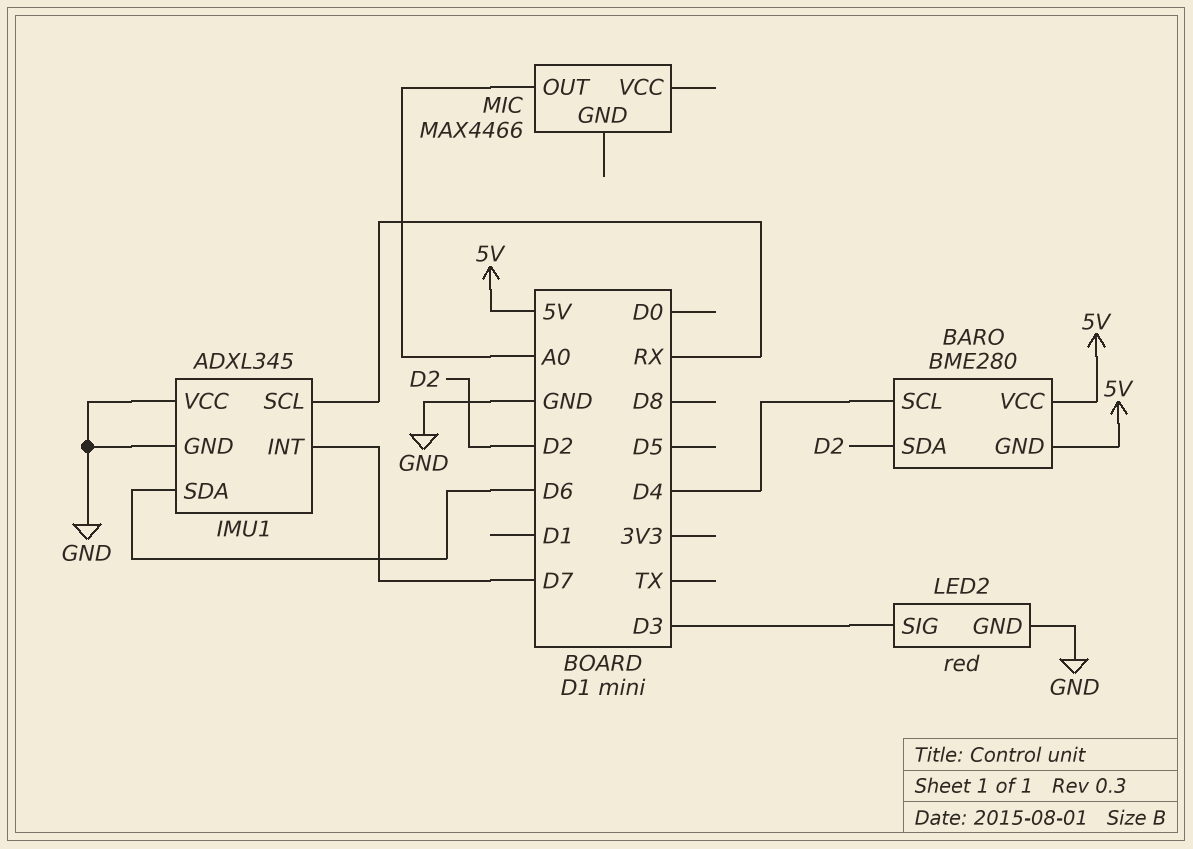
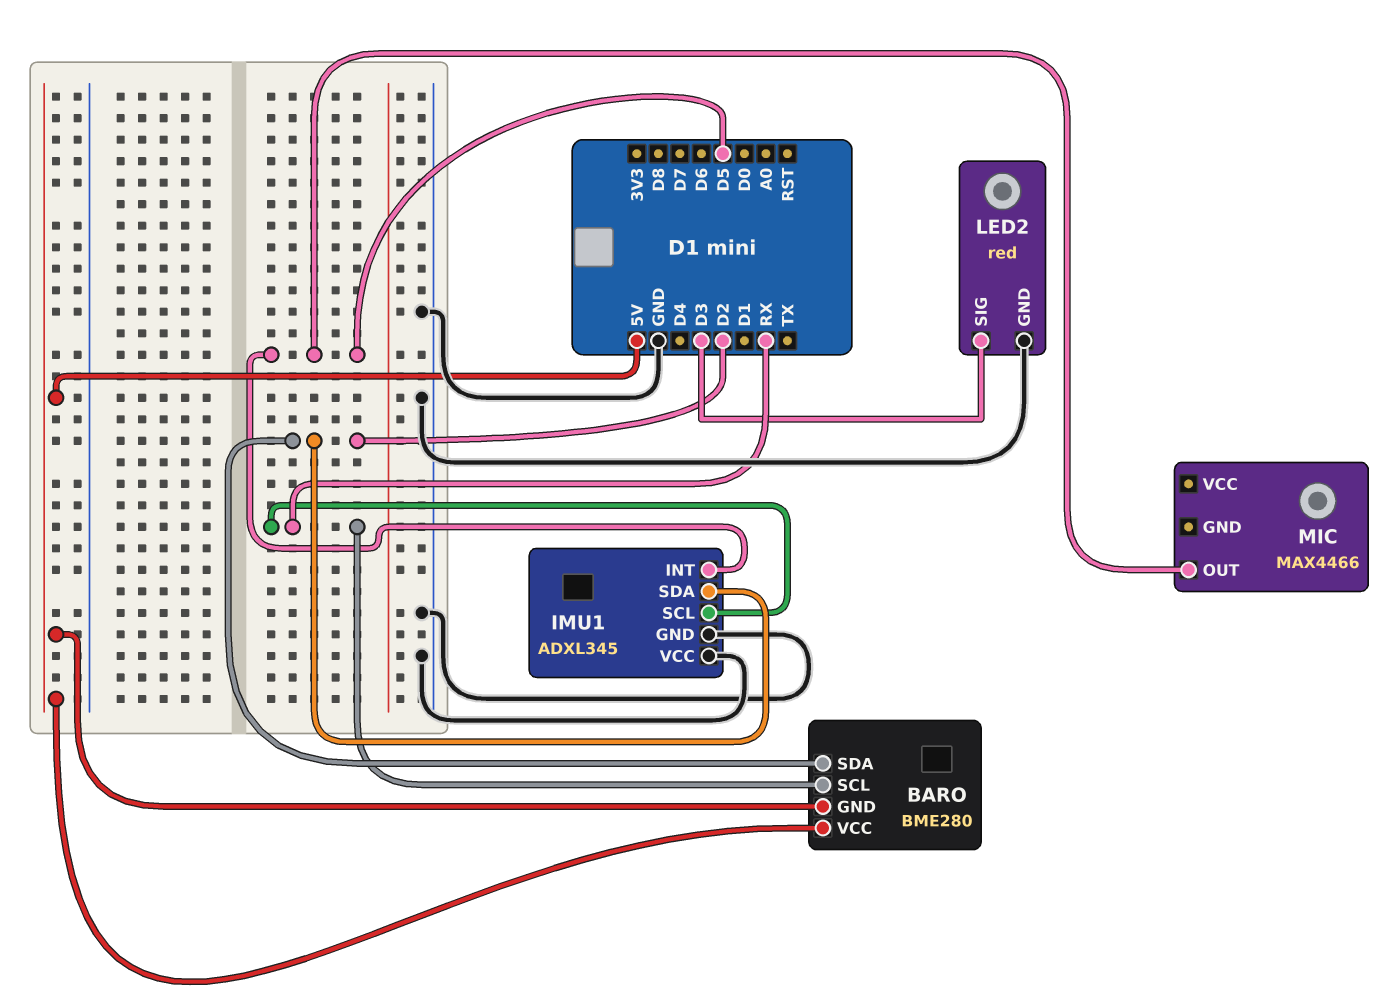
BARO pin SCL: D4 -> RX
IMU1 pin INT: D7 -> D5
IMU1 pin SDA: D6 -> D2
MIC pin OUT: A0 -> D5

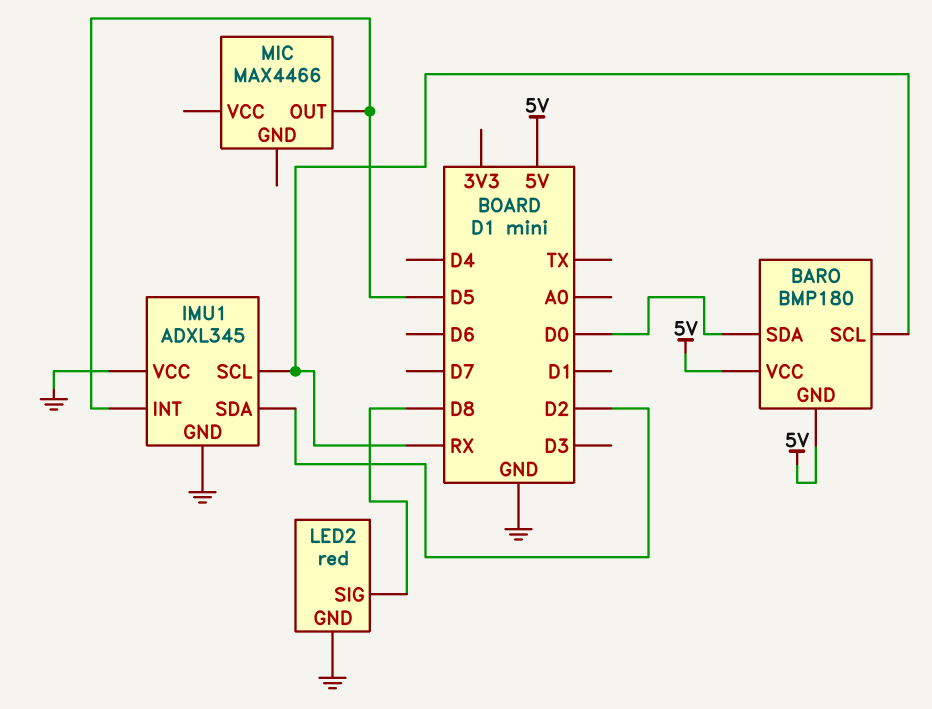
BARO: BME280 -> BMP180
BARO pin SDA: D2 -> D0
LED2 pin SIG: D3 -> D8

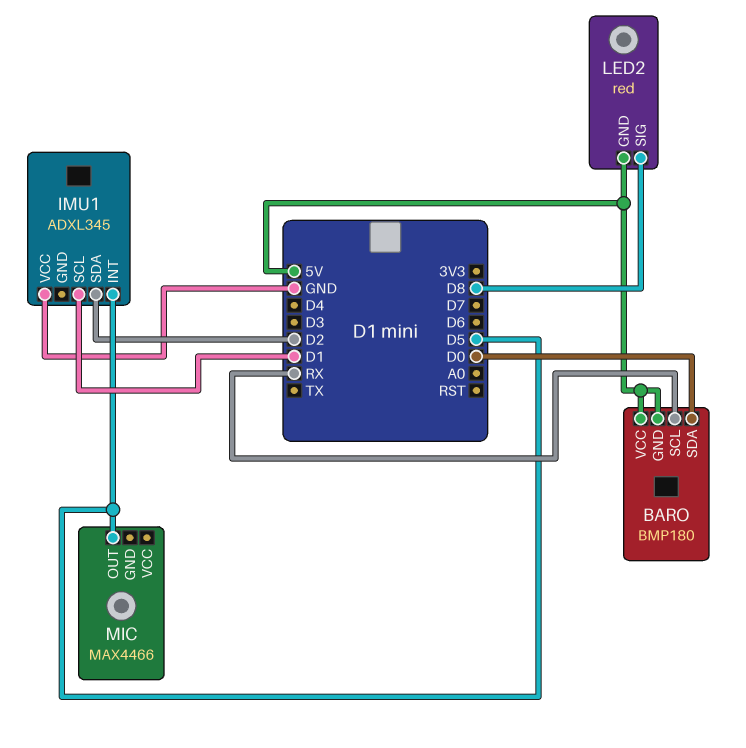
IMU1 pin GND: GND -> none
IMU1 pin SCL: RX -> D1
LED2 pin GND: GND -> 5V

